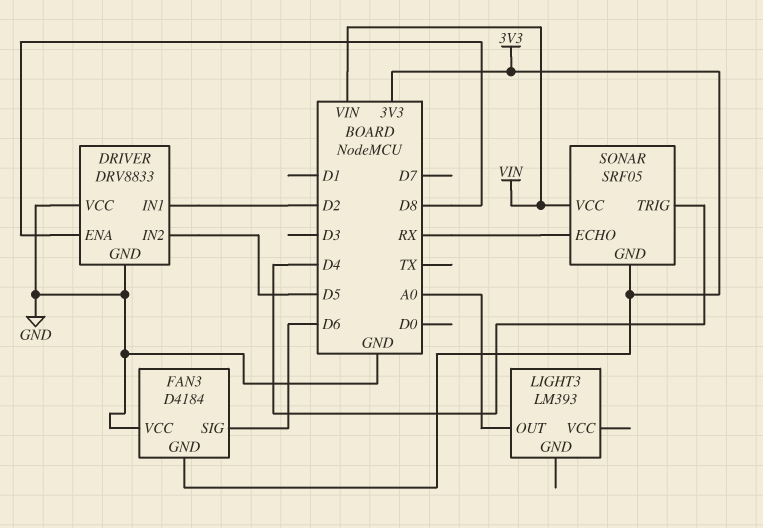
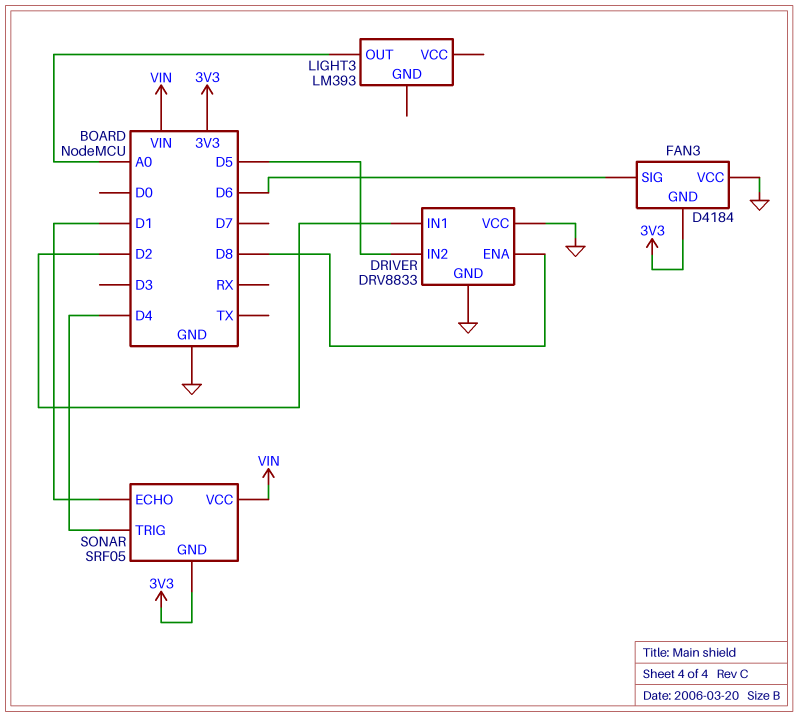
SONAR pin ECHO: RX -> D1

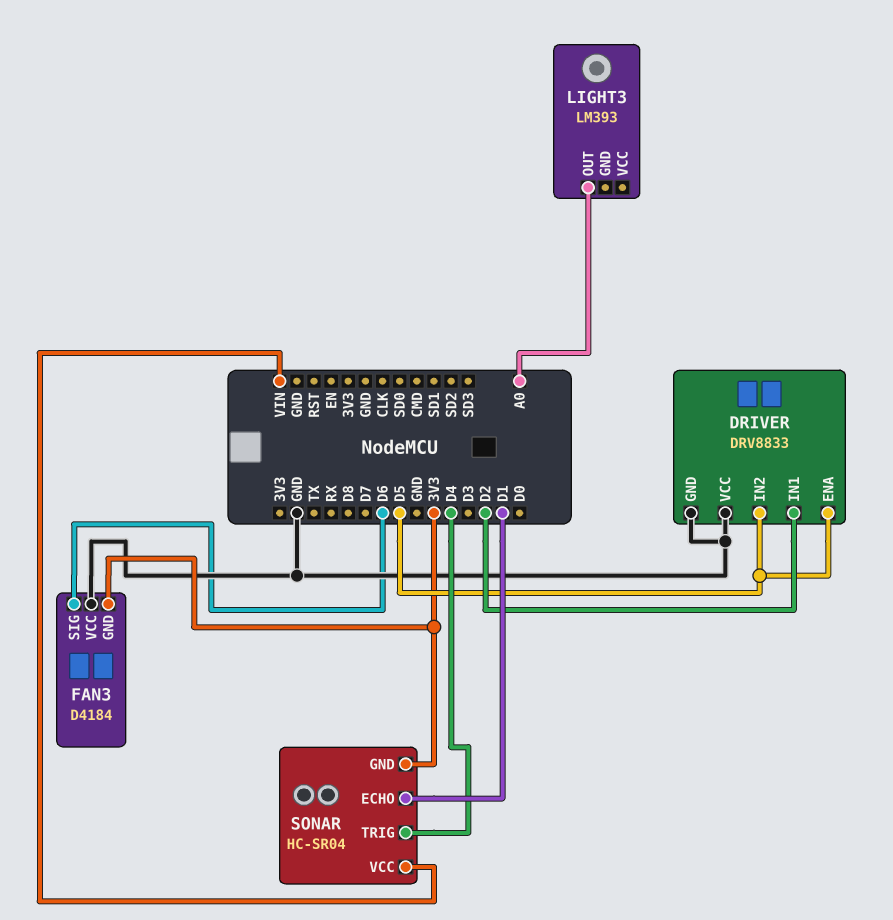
DRIVER pin ENA: D8 -> D5
SONAR: SRF05 -> HC-SR04

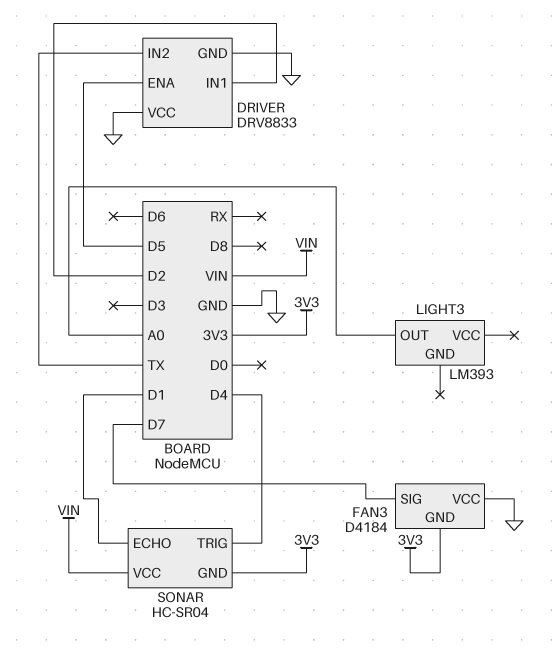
DRIVER pin IN2: D5 -> TX
FAN3 pin SIG: D6 -> D7

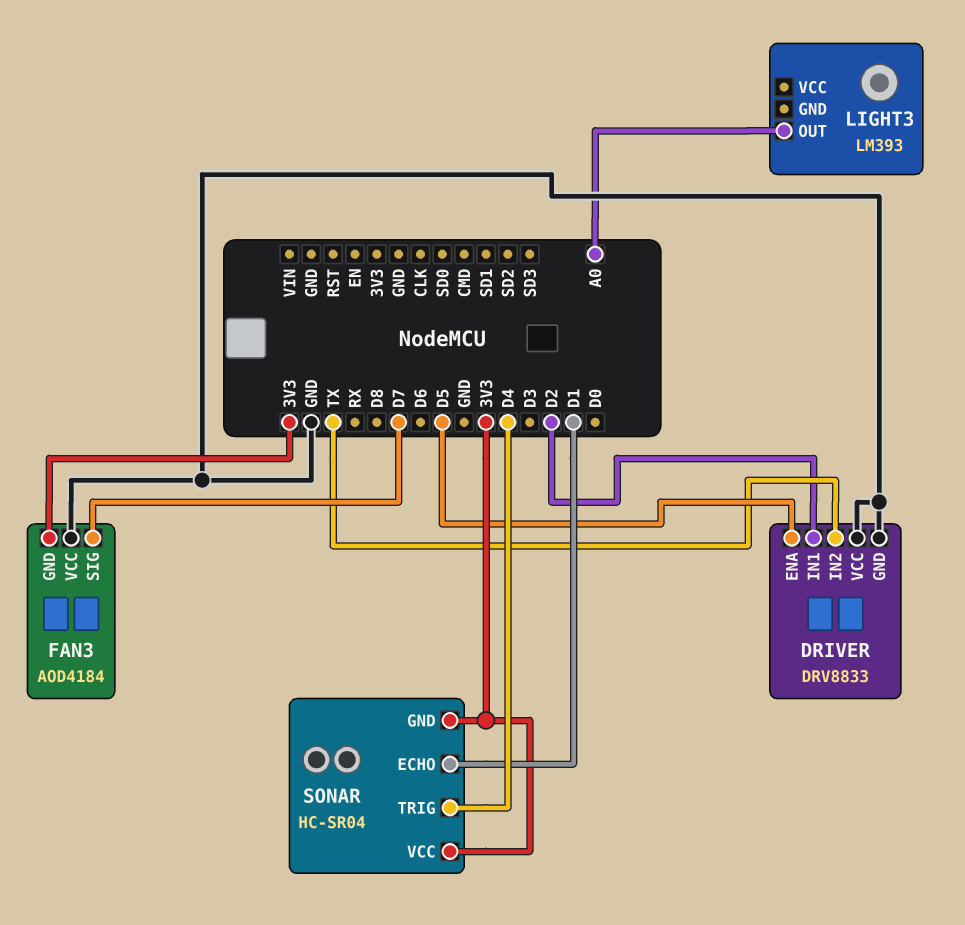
FAN3: D4184 -> AOD4184
SONAR pin VCC: VIN -> 3V3

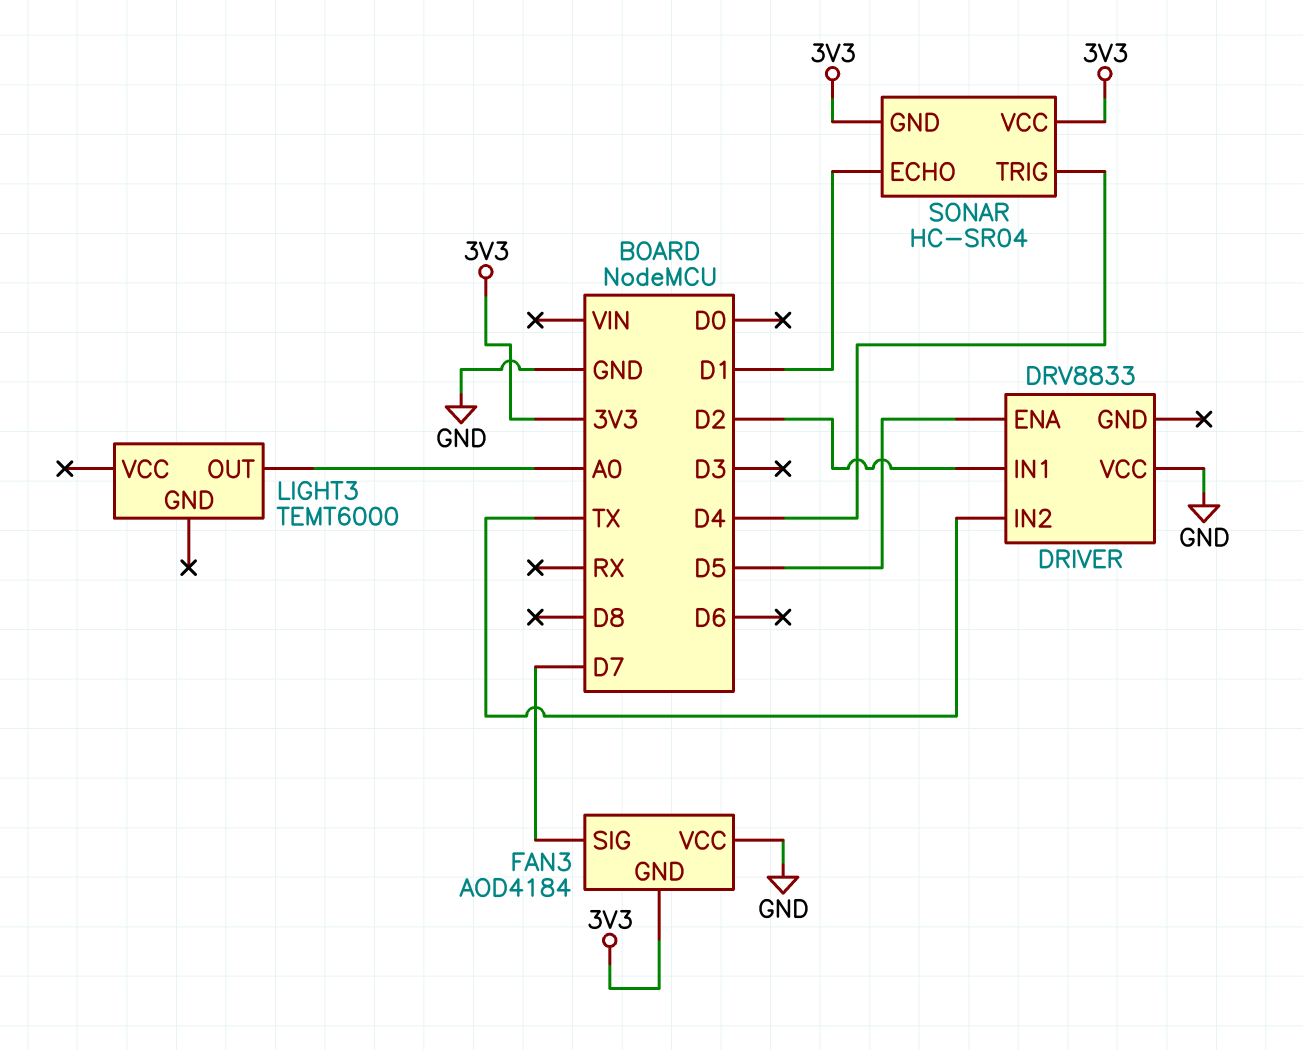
DRIVER pin GND: GND -> none
LIGHT3: LM393 -> TEMT6000

